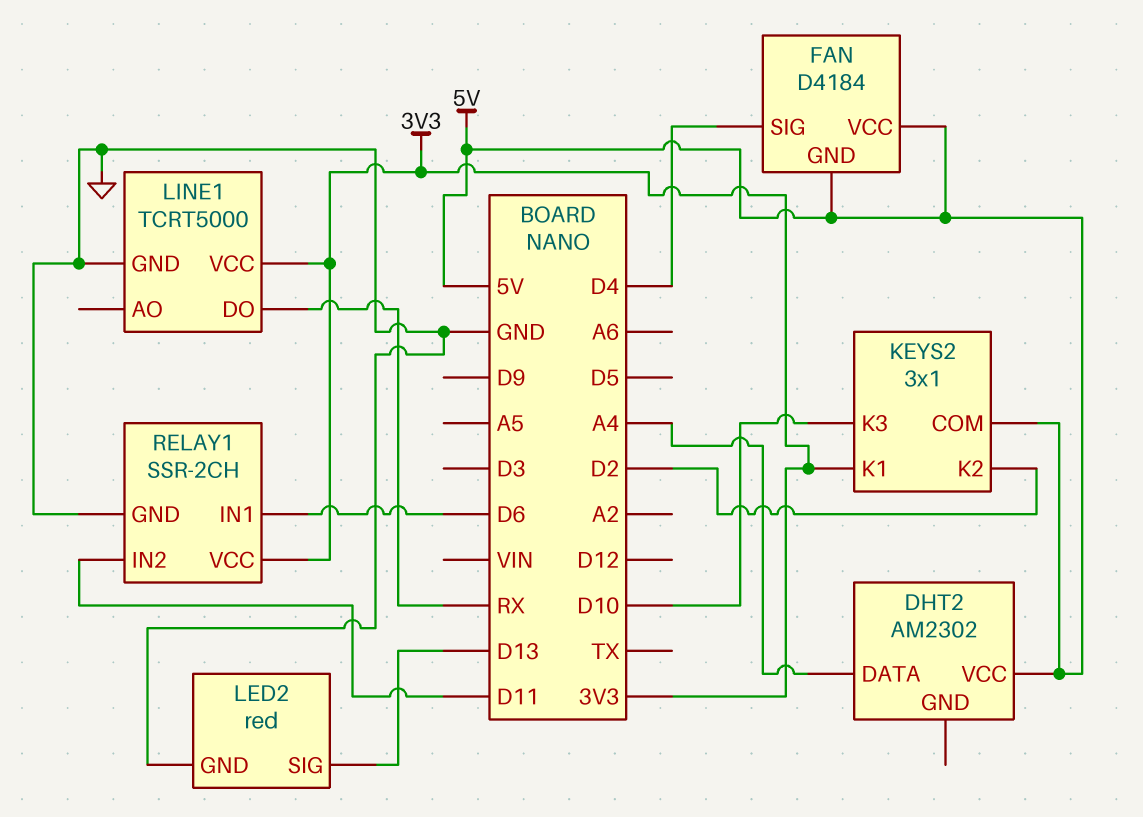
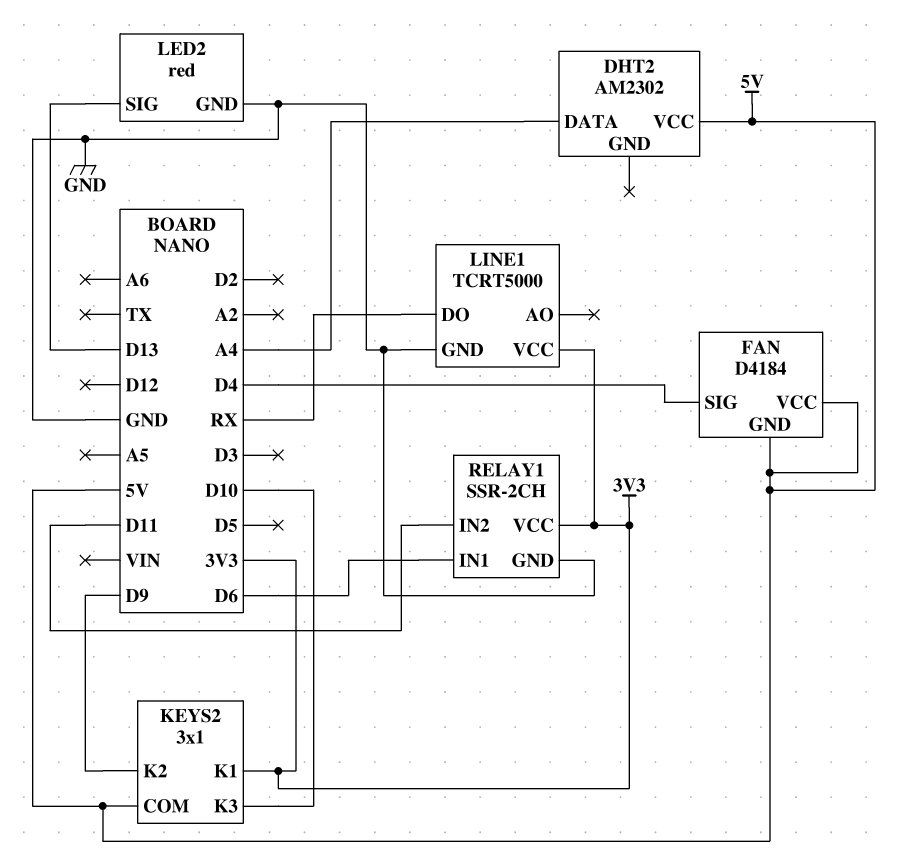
KEYS2 pin K2: D2 -> D9

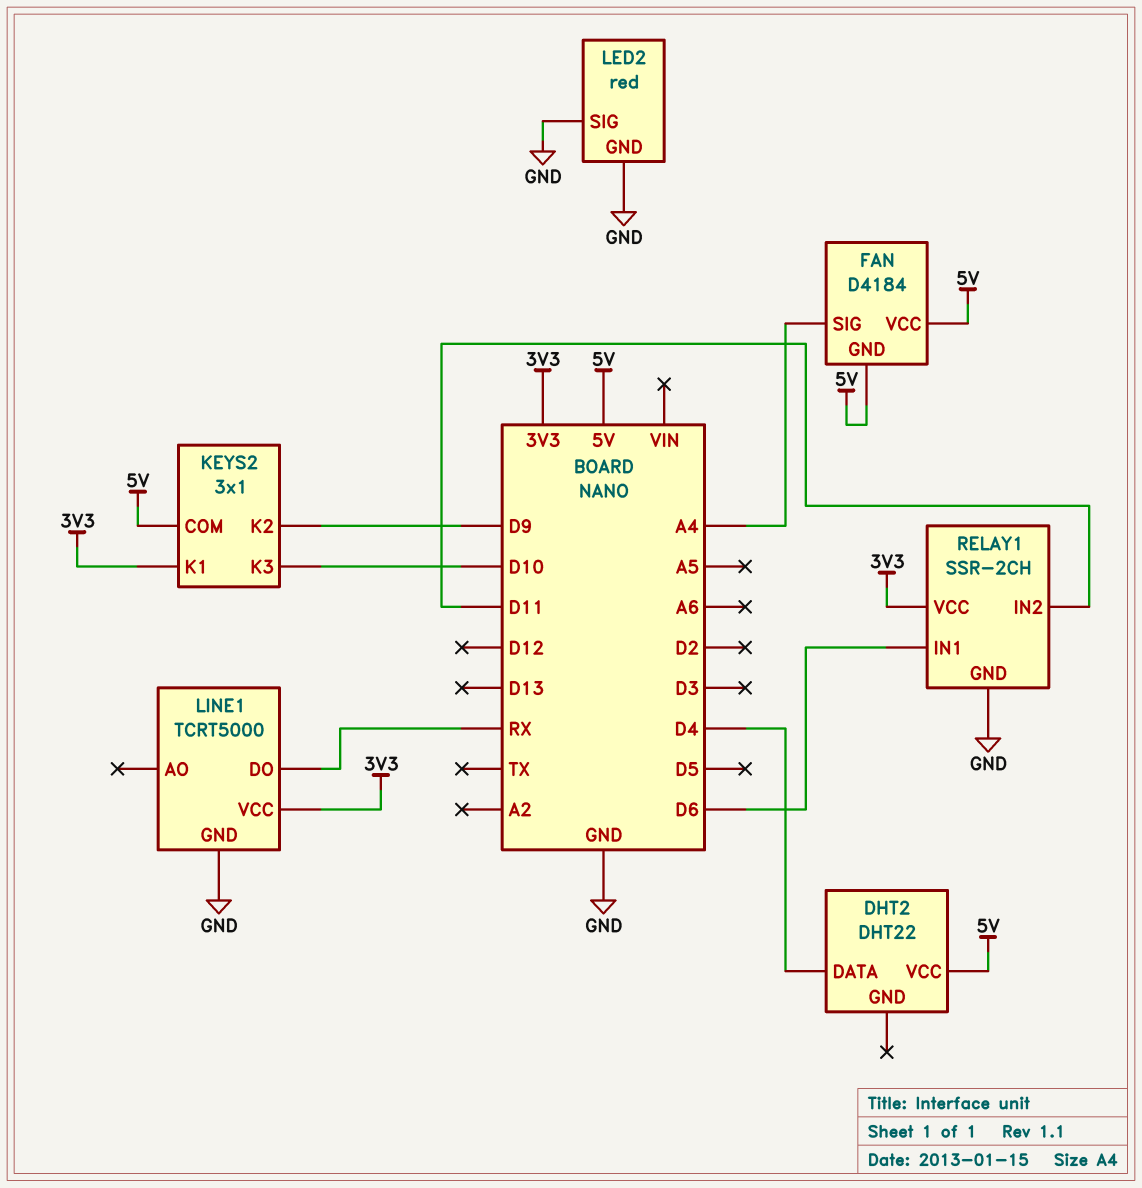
DHT2: AM2302 -> DHT22
DHT2 pin DATA: A4 -> D4
FAN pin SIG: D4 -> A4
LED2 pin SIG: D13 -> GND

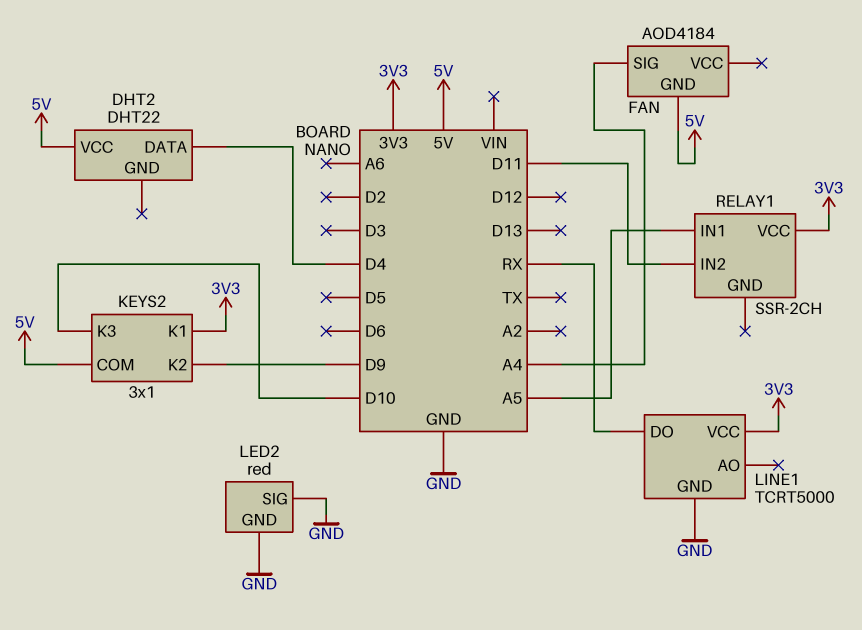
FAN: D4184 -> AOD4184
FAN pin VCC: 5V -> none
RELAY1 pin GND: GND -> none
RELAY1 pin IN1: D6 -> A5

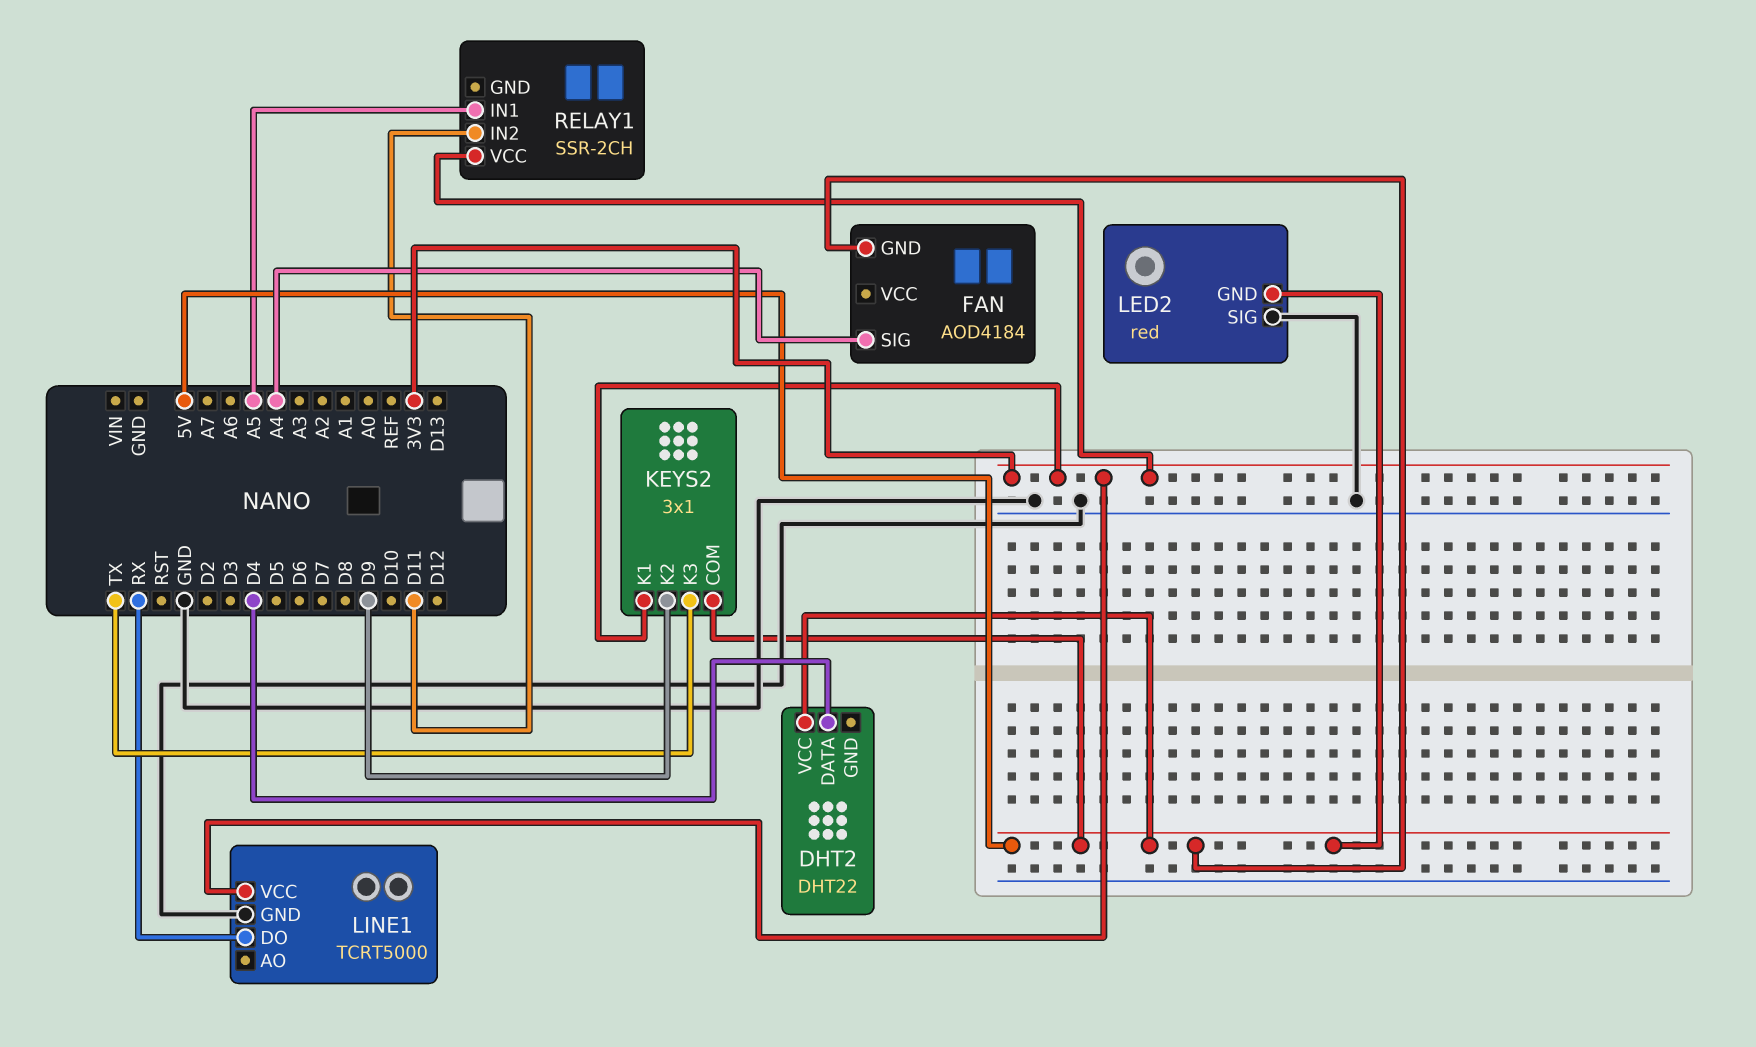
KEYS2 pin K3: D10 -> TX
LED2 pin GND: GND -> 5V

